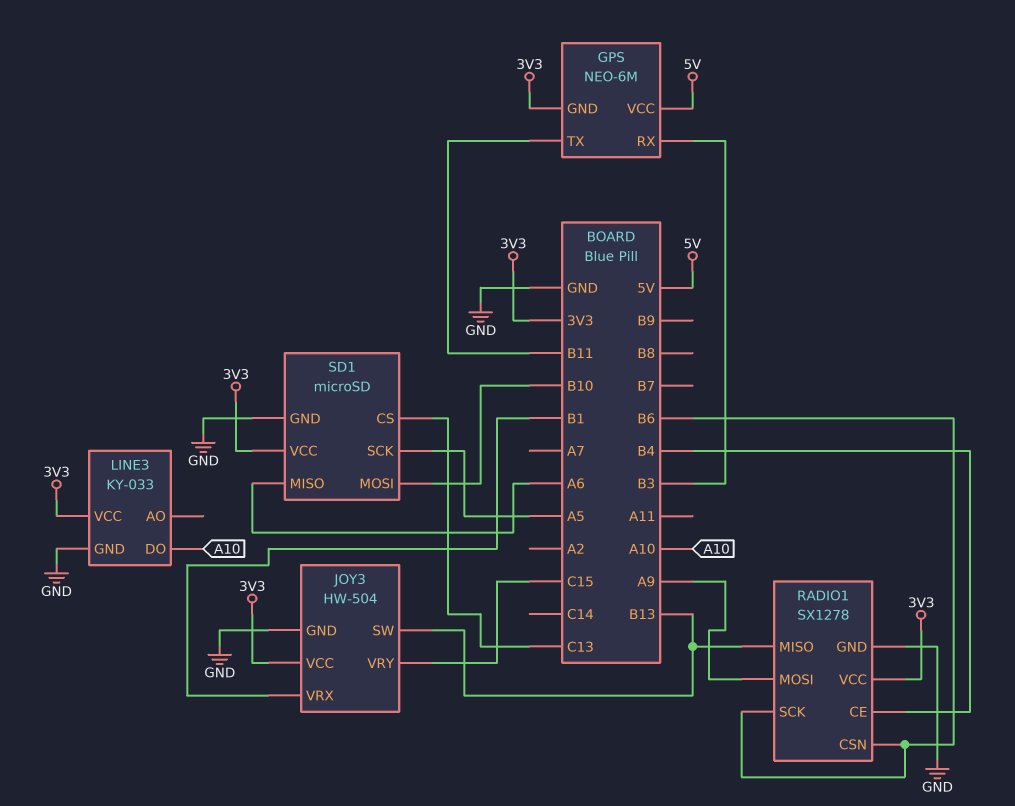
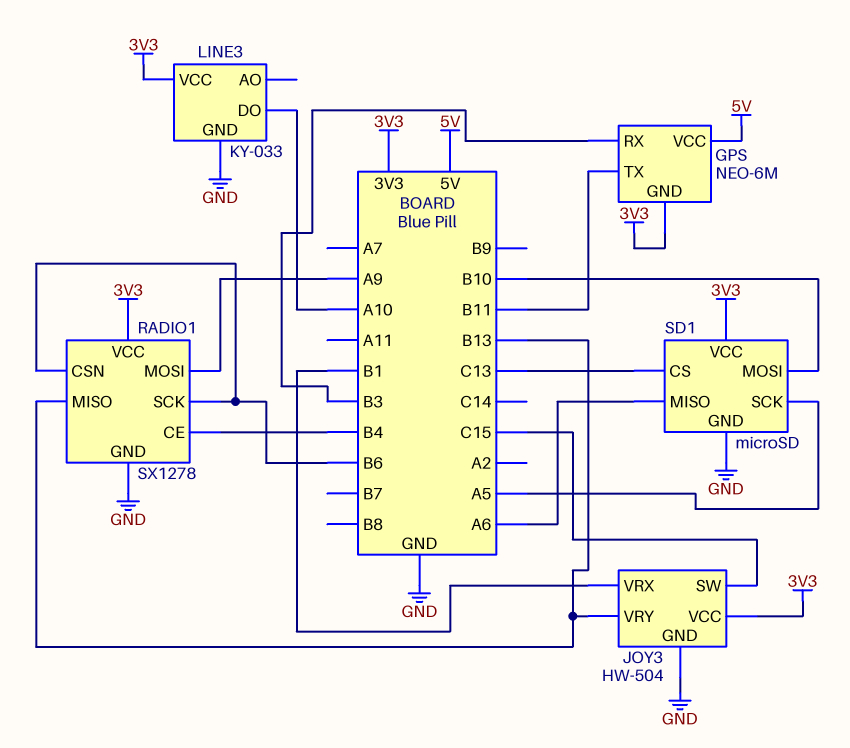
JOY3 pin SW: B13 -> C15
JOY3 pin VRY: C15 -> B13

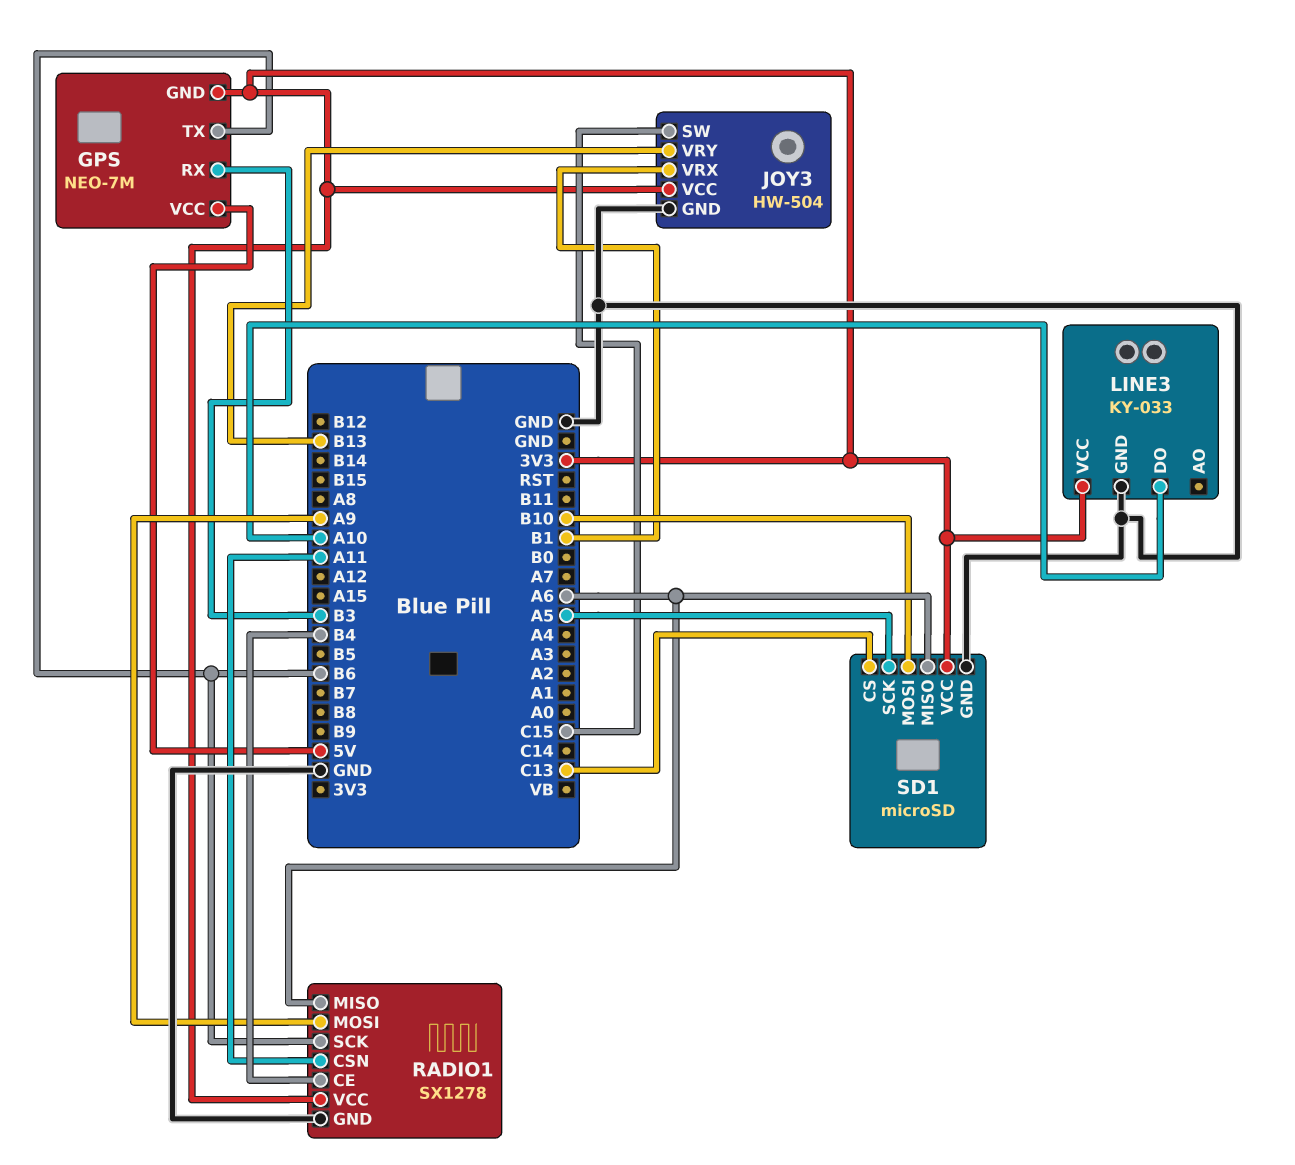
GPS: NEO-6M -> NEO-7M
GPS pin TX: B11 -> B6
RADIO1 pin CSN: B6 -> A11
RADIO1 pin MISO: B13 -> A6

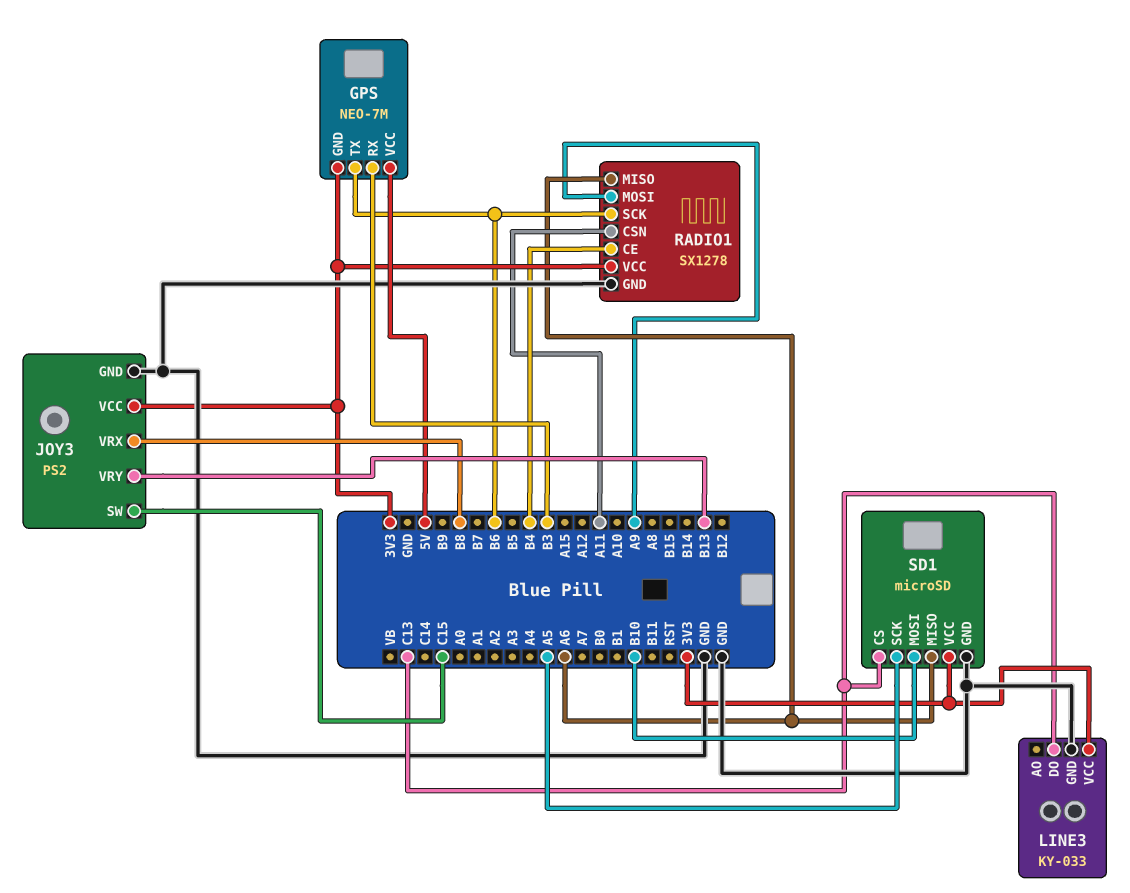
JOY3: HW-504 -> PS2
JOY3 pin VRX: B1 -> B8
LINE3 pin DO: A10 -> C13

